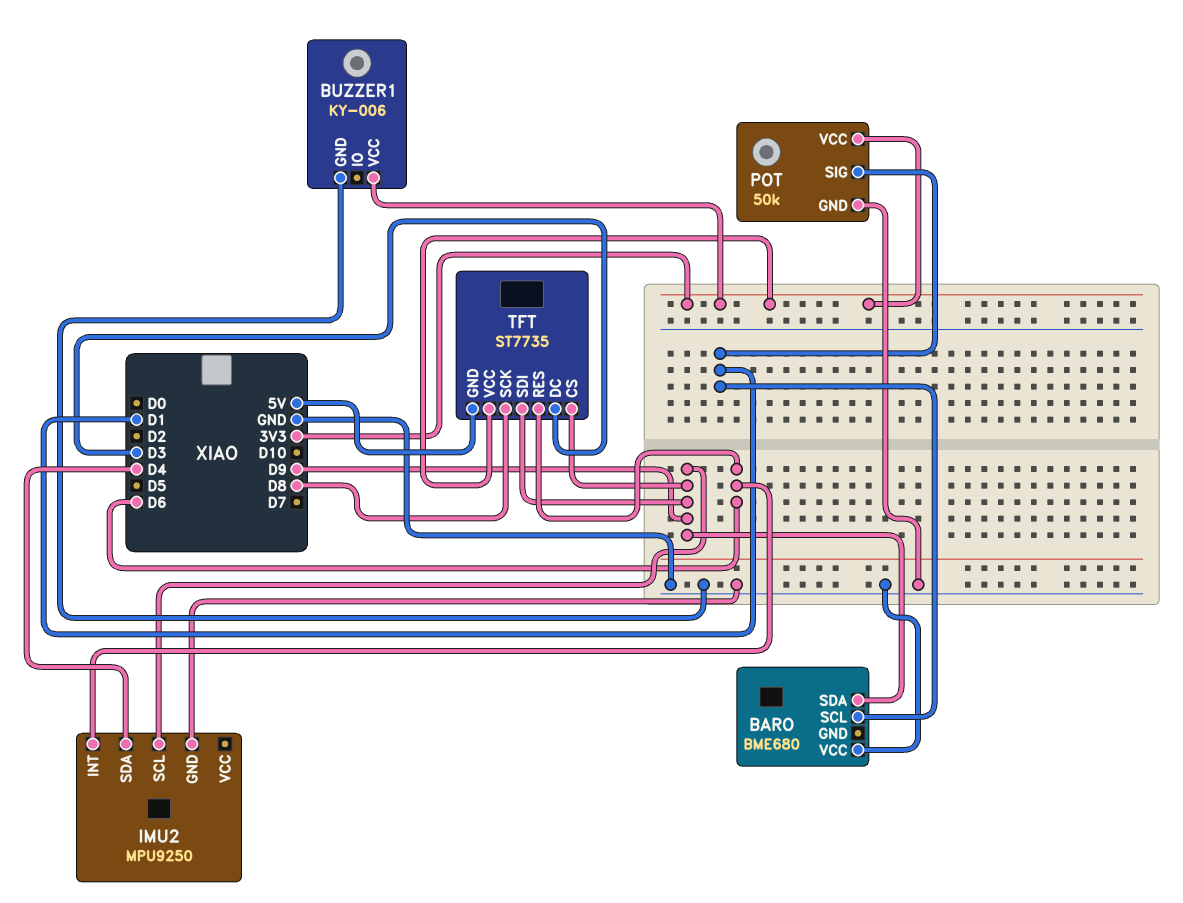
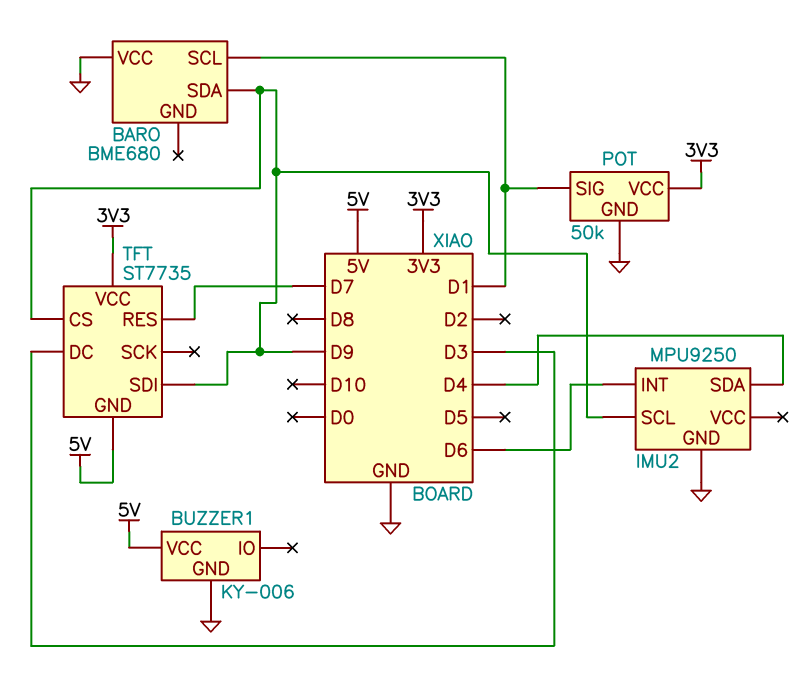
BUZZER1 pin VCC: 3V3 -> 5V
TFT pin RES: D6 -> D7
TFT pin SCK: D8 -> none

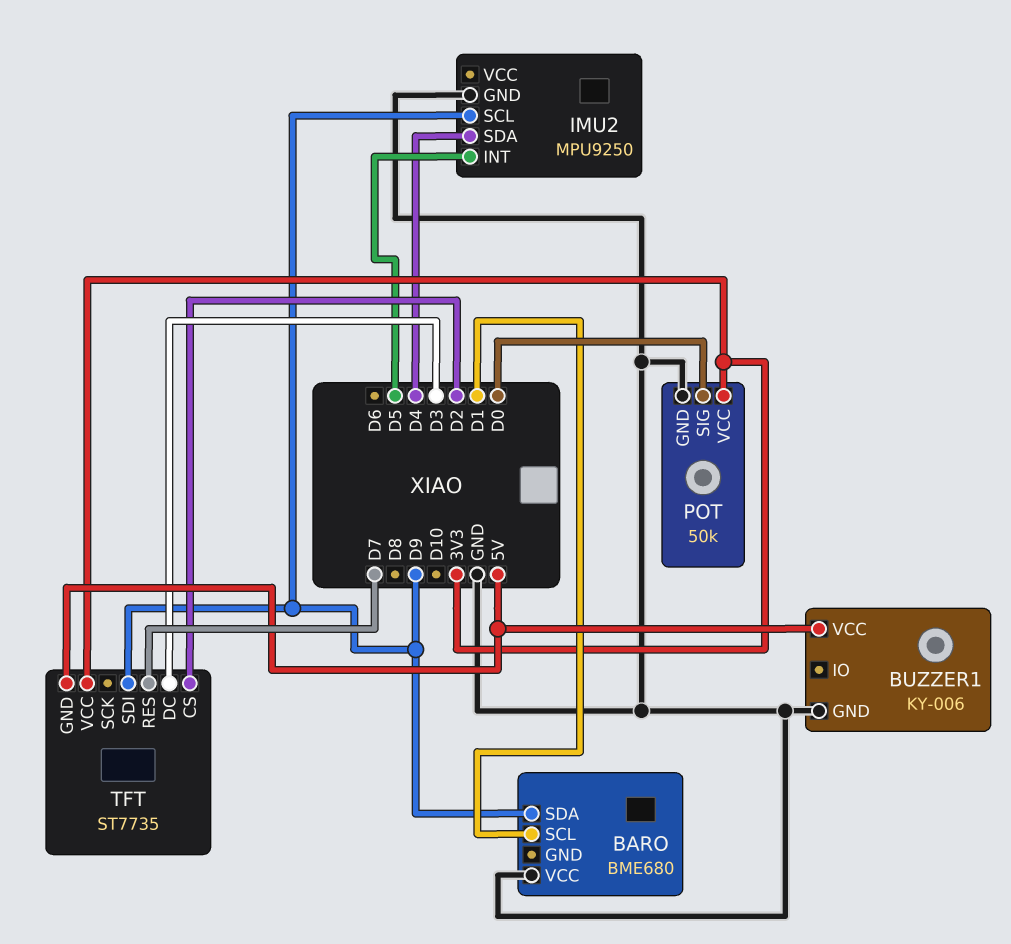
IMU2 pin INT: D6 -> D5
POT pin SIG: D1 -> D0
TFT pin CS: D9 -> D2

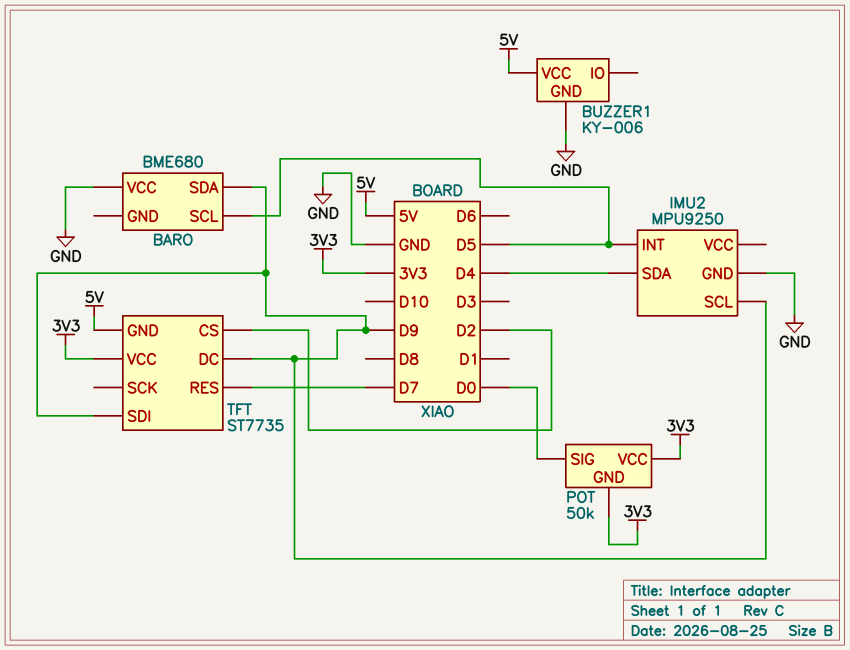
BARO pin SCL: D1 -> D5
POT pin GND: GND -> 3V3
TFT pin DC: D3 -> D9

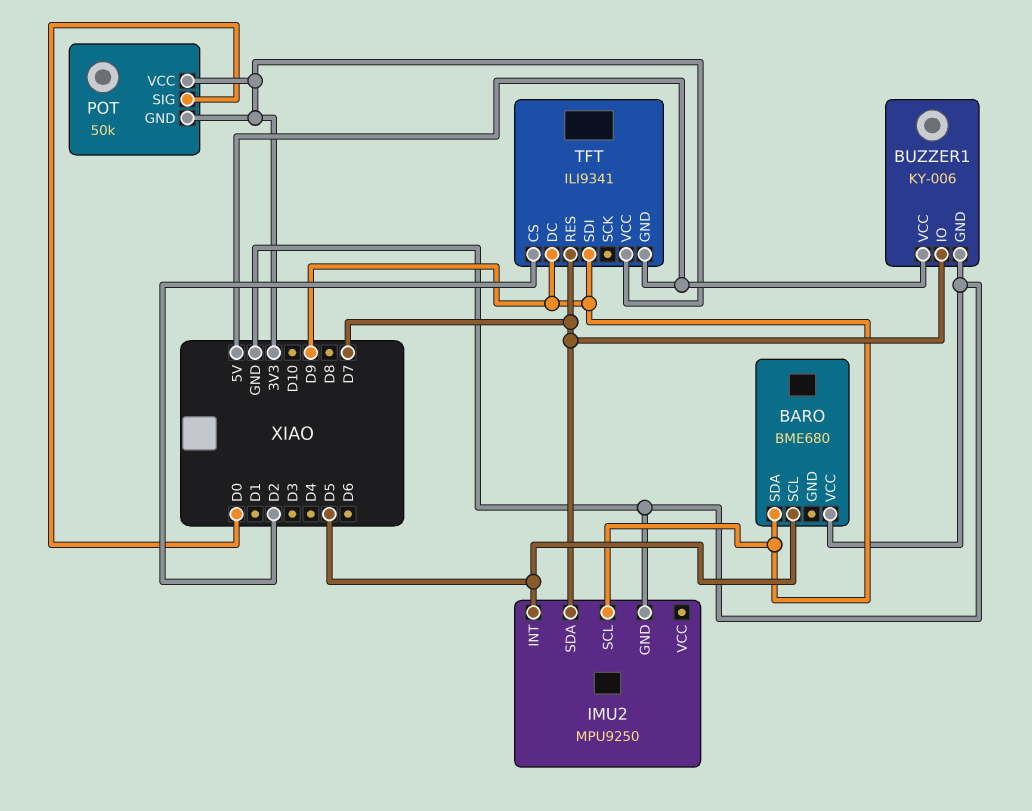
BUZZER1 pin IO: none -> D7
IMU2 pin SDA: D4 -> D7
TFT: ST7735 -> ILI9341

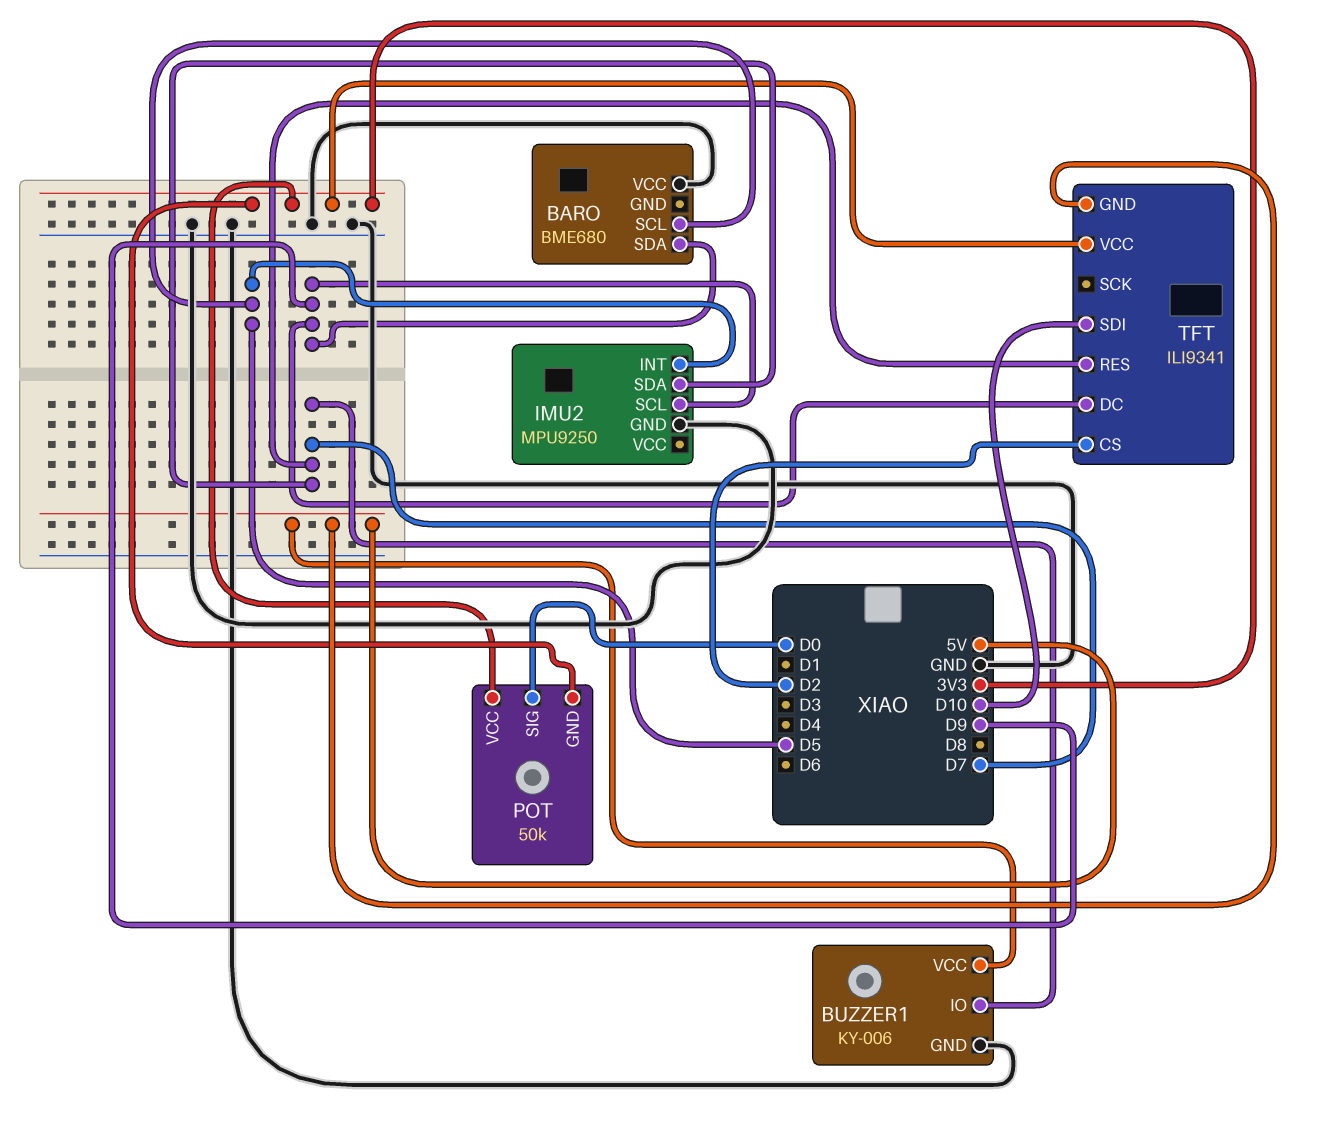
TFT pin SDI: D9 -> D10

